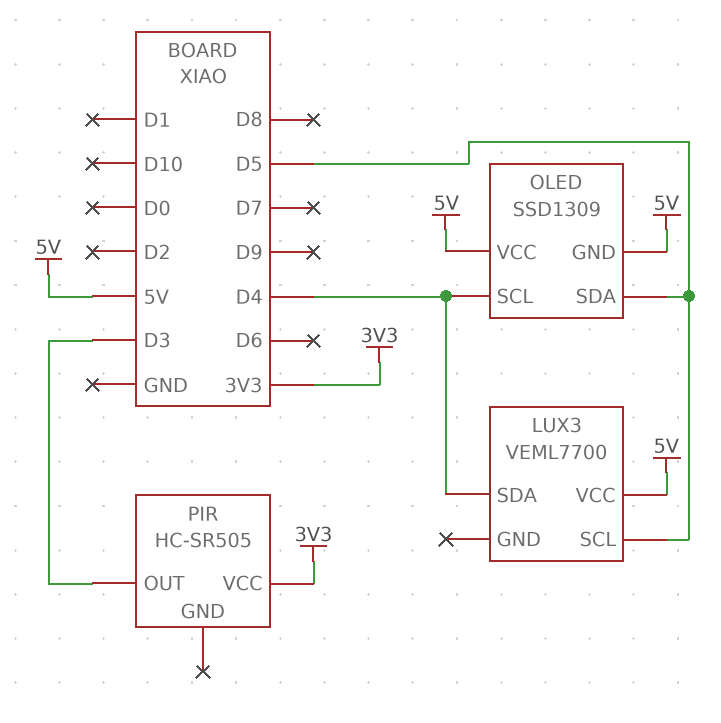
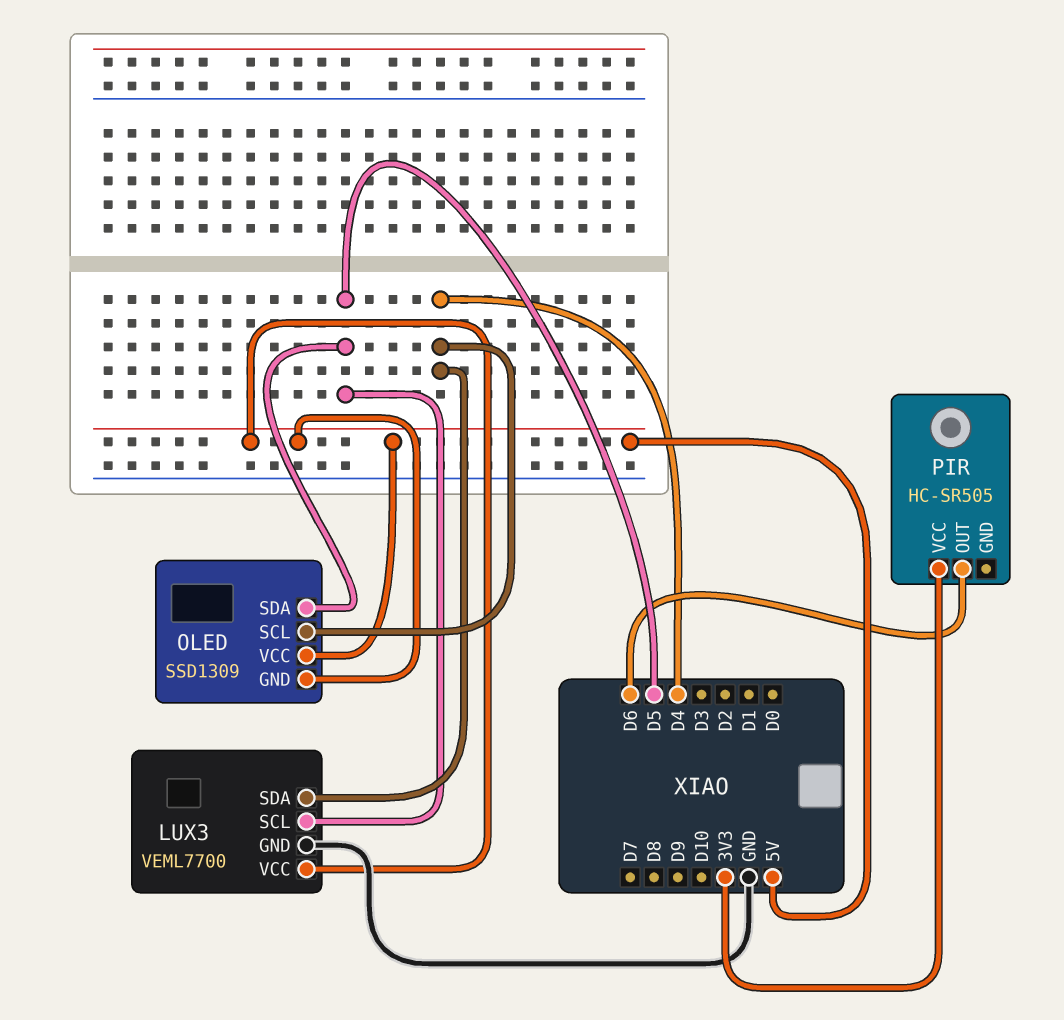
LUX3 pin GND: none -> GND
PIR pin OUT: D3 -> D6

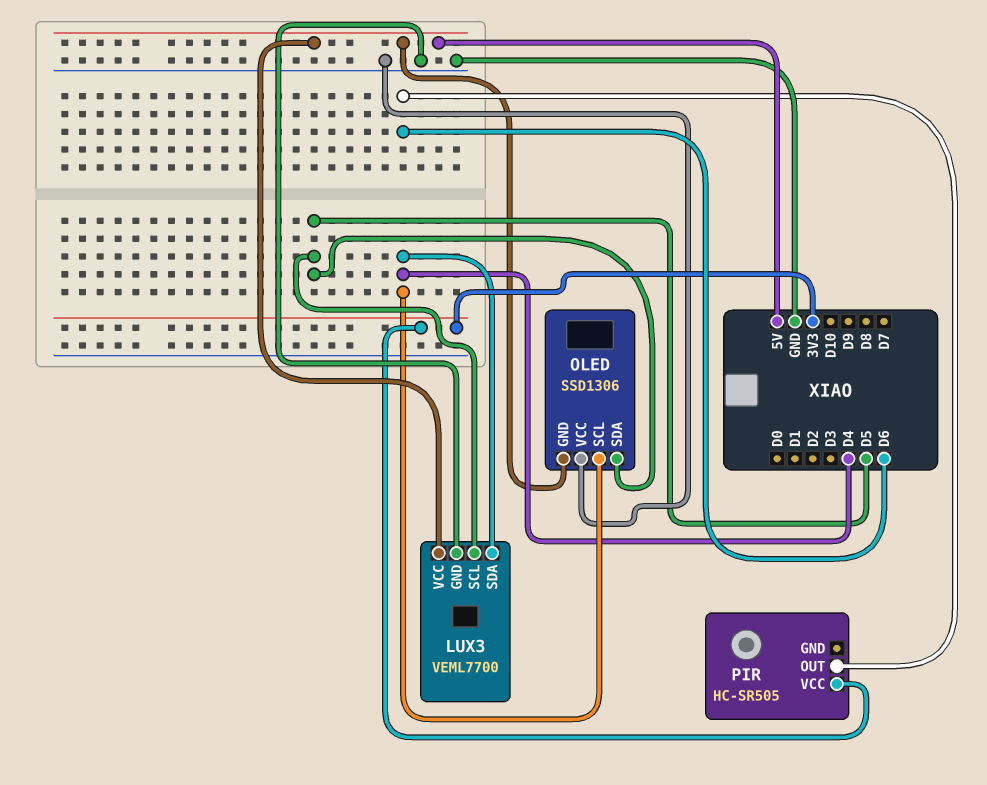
OLED: SSD1309 -> SSD1306
OLED pin VCC: 5V -> GND

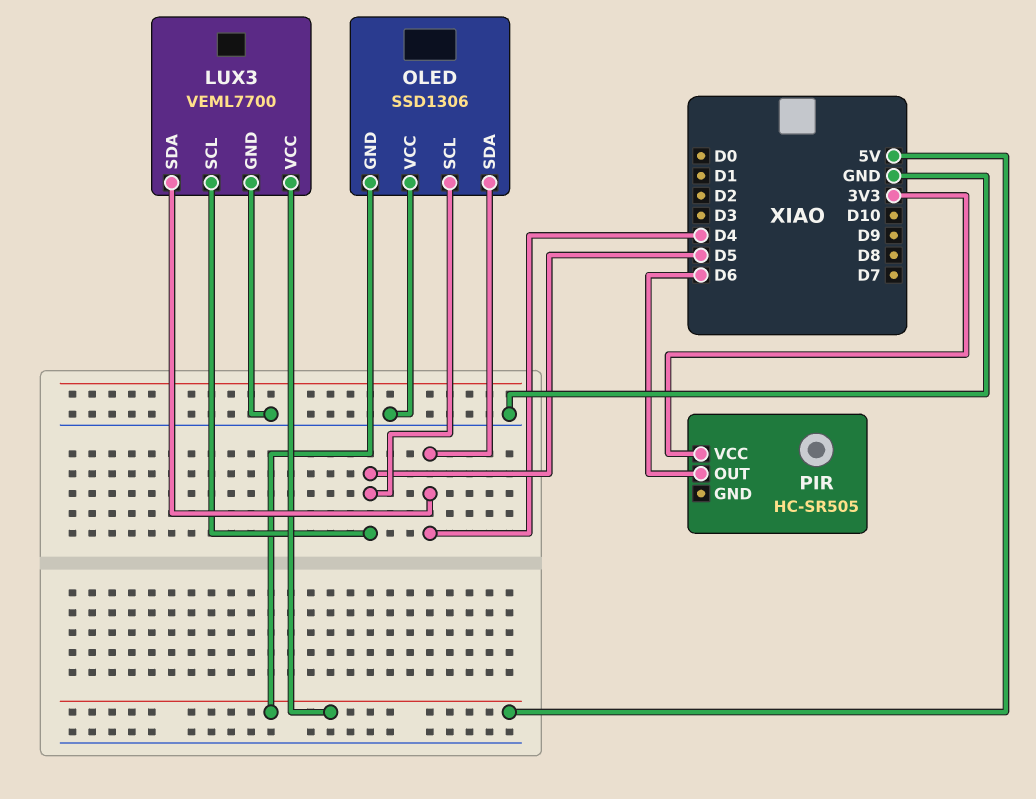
OLED pin SCL: D4 -> D5
OLED pin SDA: D5 -> D4

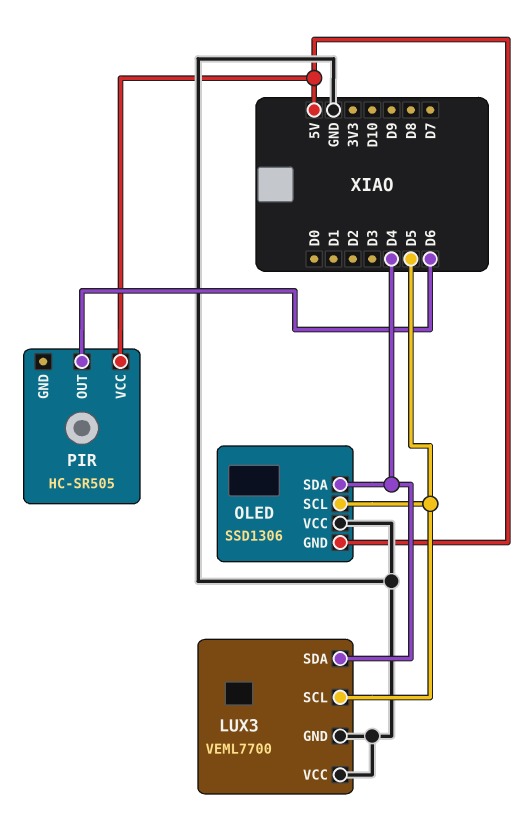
LUX3 pin VCC: 5V -> GND
PIR pin VCC: 3V3 -> 5V

